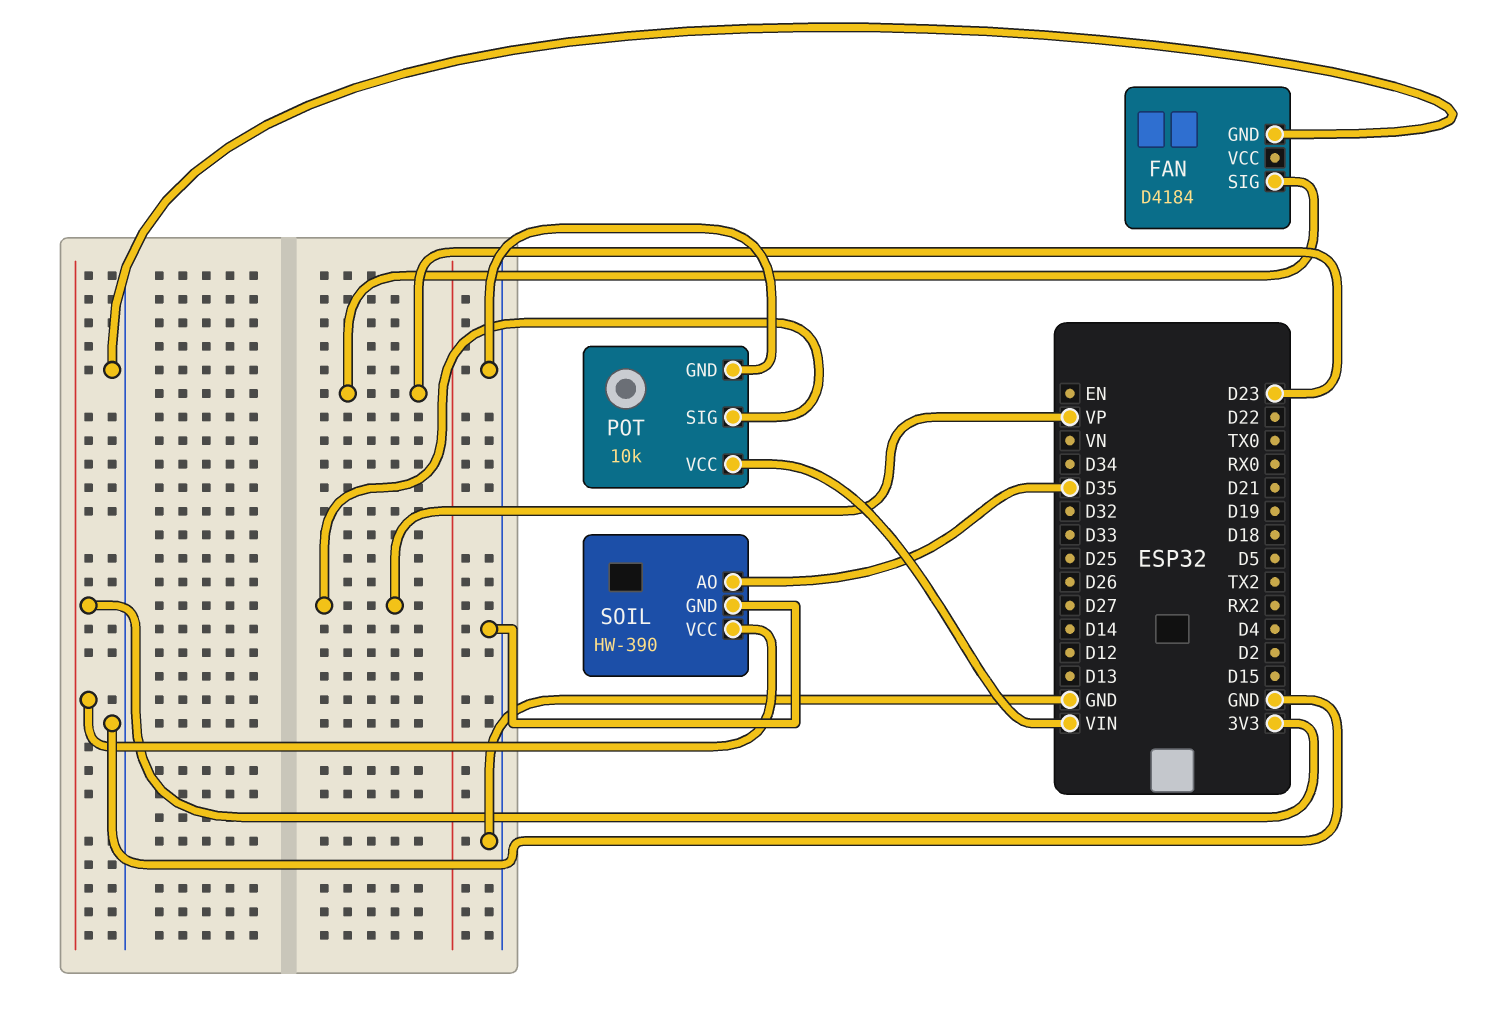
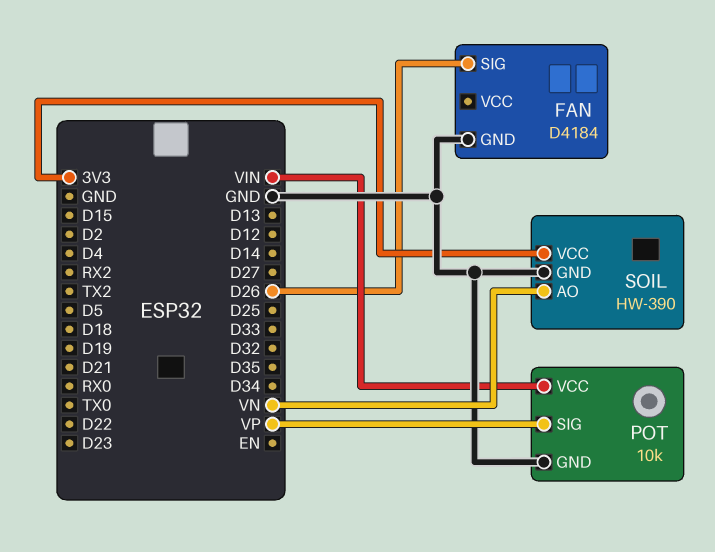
FAN pin SIG: D23 -> D26
SOIL pin AO: D35 -> VN

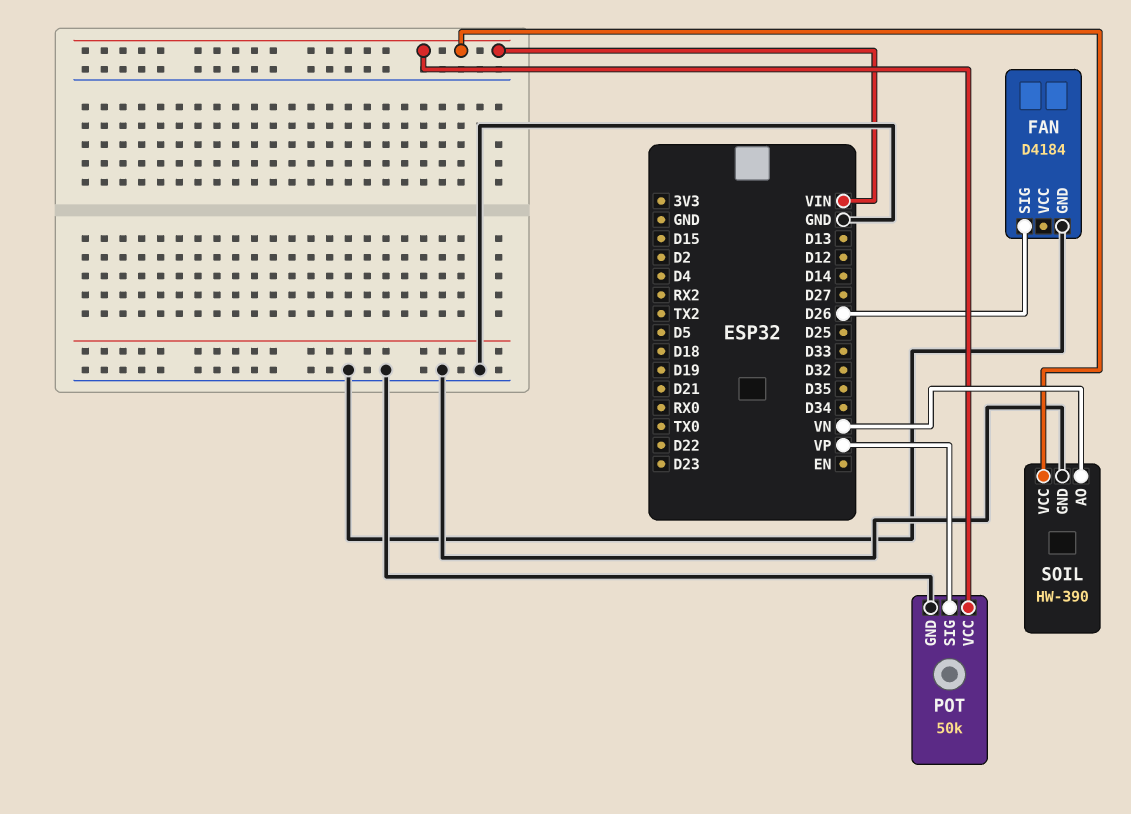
POT: 10k -> 50k
SOIL pin VCC: 3V3 -> VIN

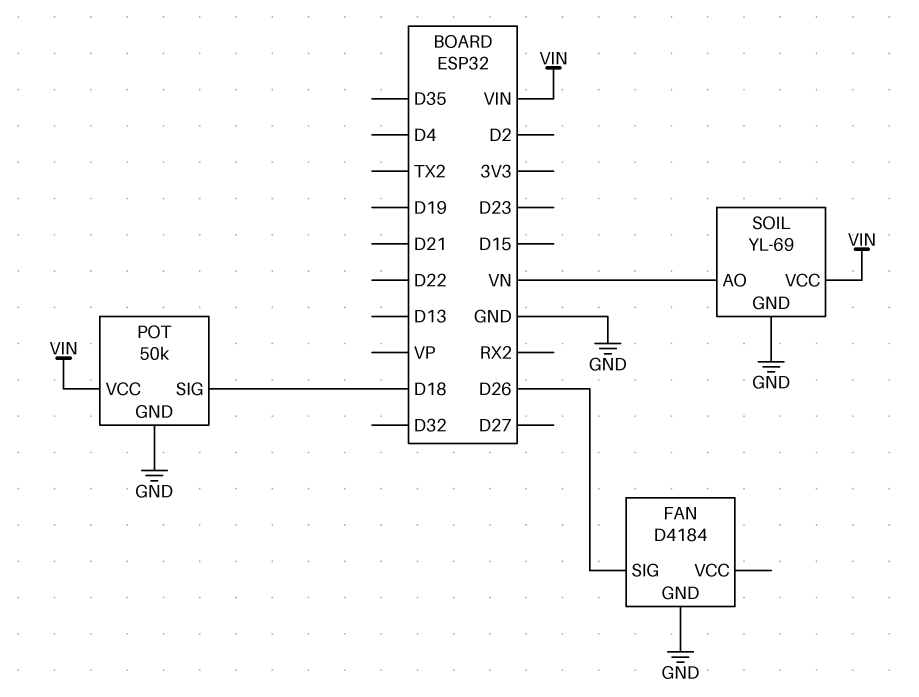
POT pin SIG: VP -> D18
SOIL: HW-390 -> YL-69

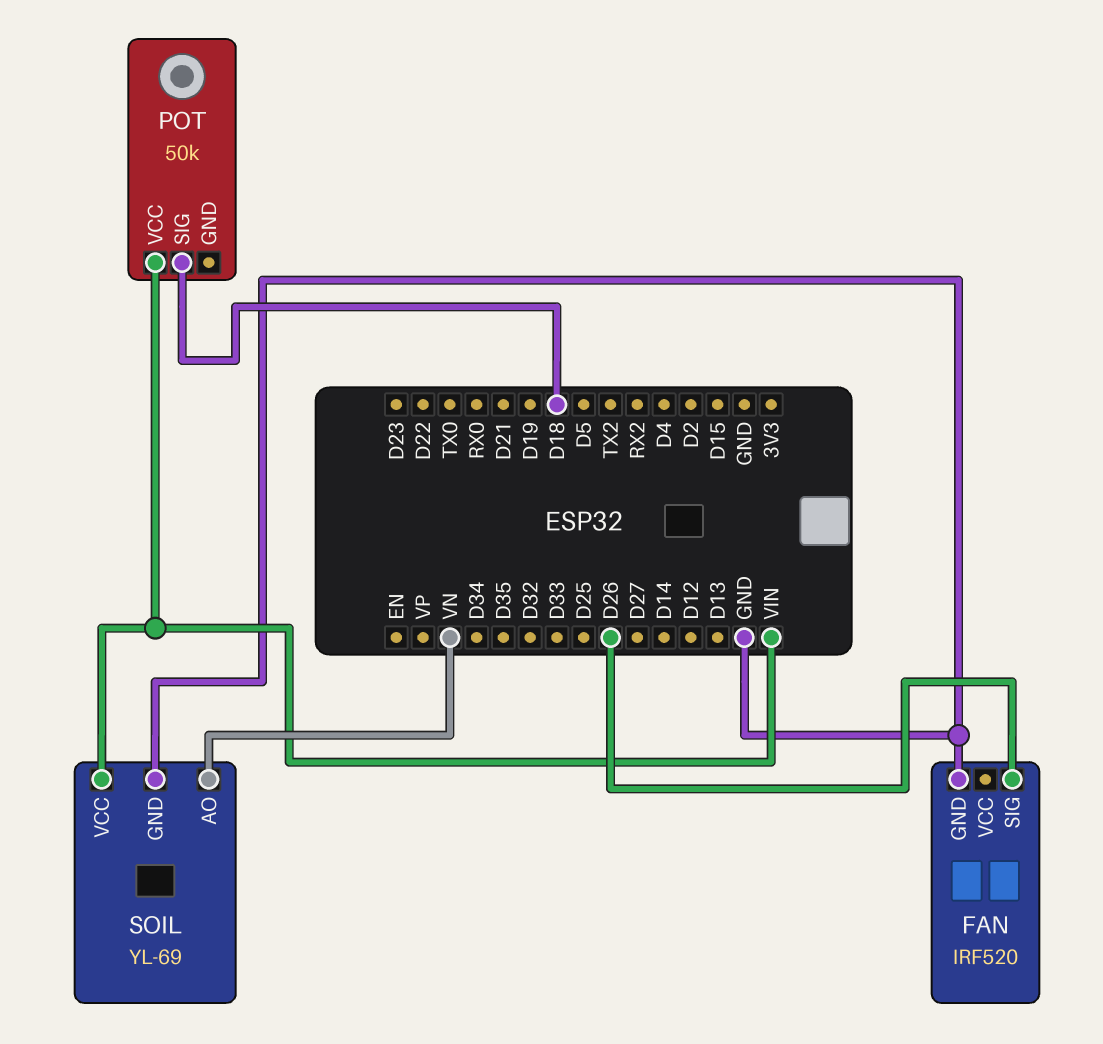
FAN: D4184 -> IRF520
POT pin GND: GND -> none

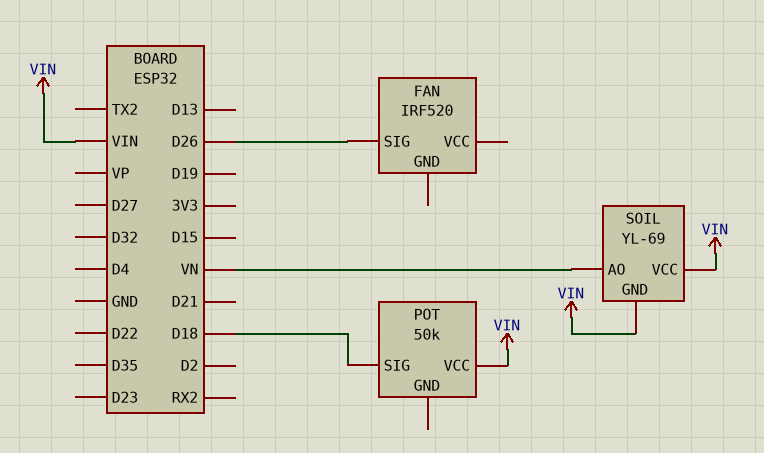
FAN pin GND: GND -> none
SOIL pin GND: GND -> VIN

